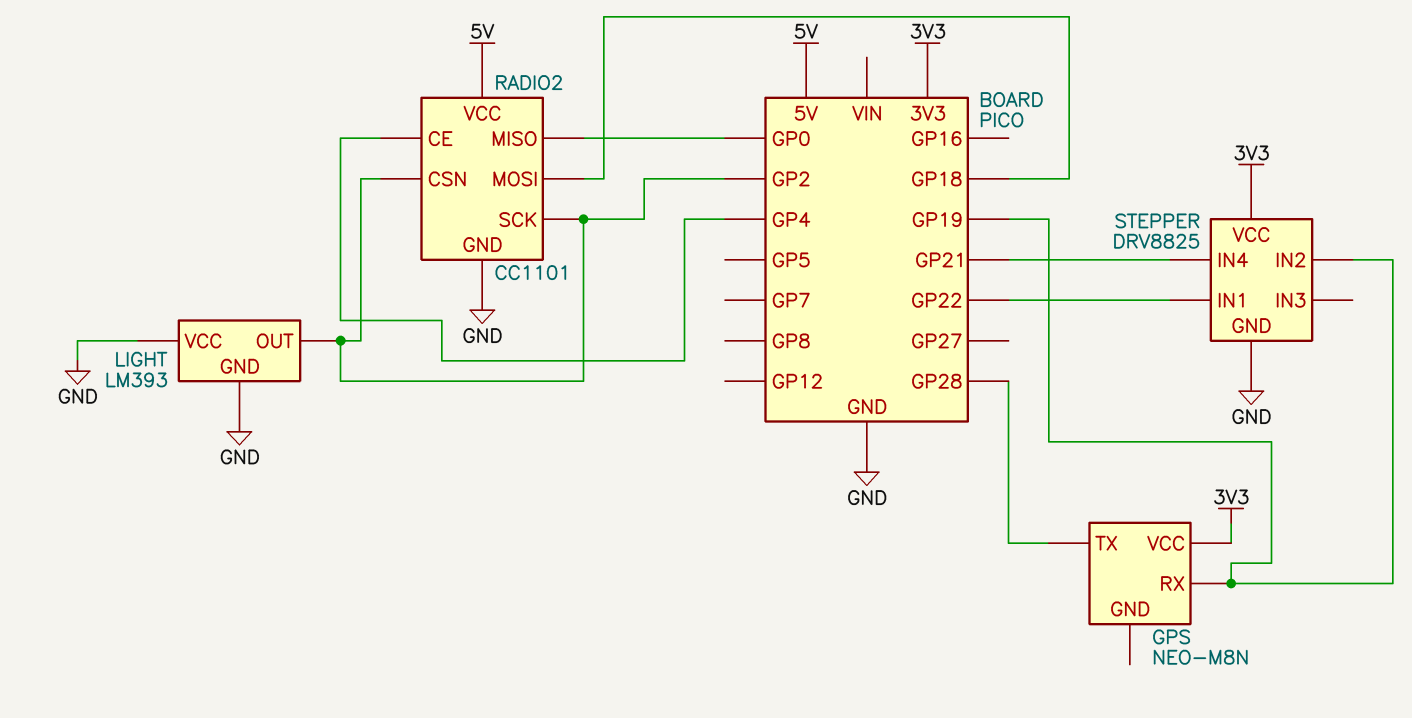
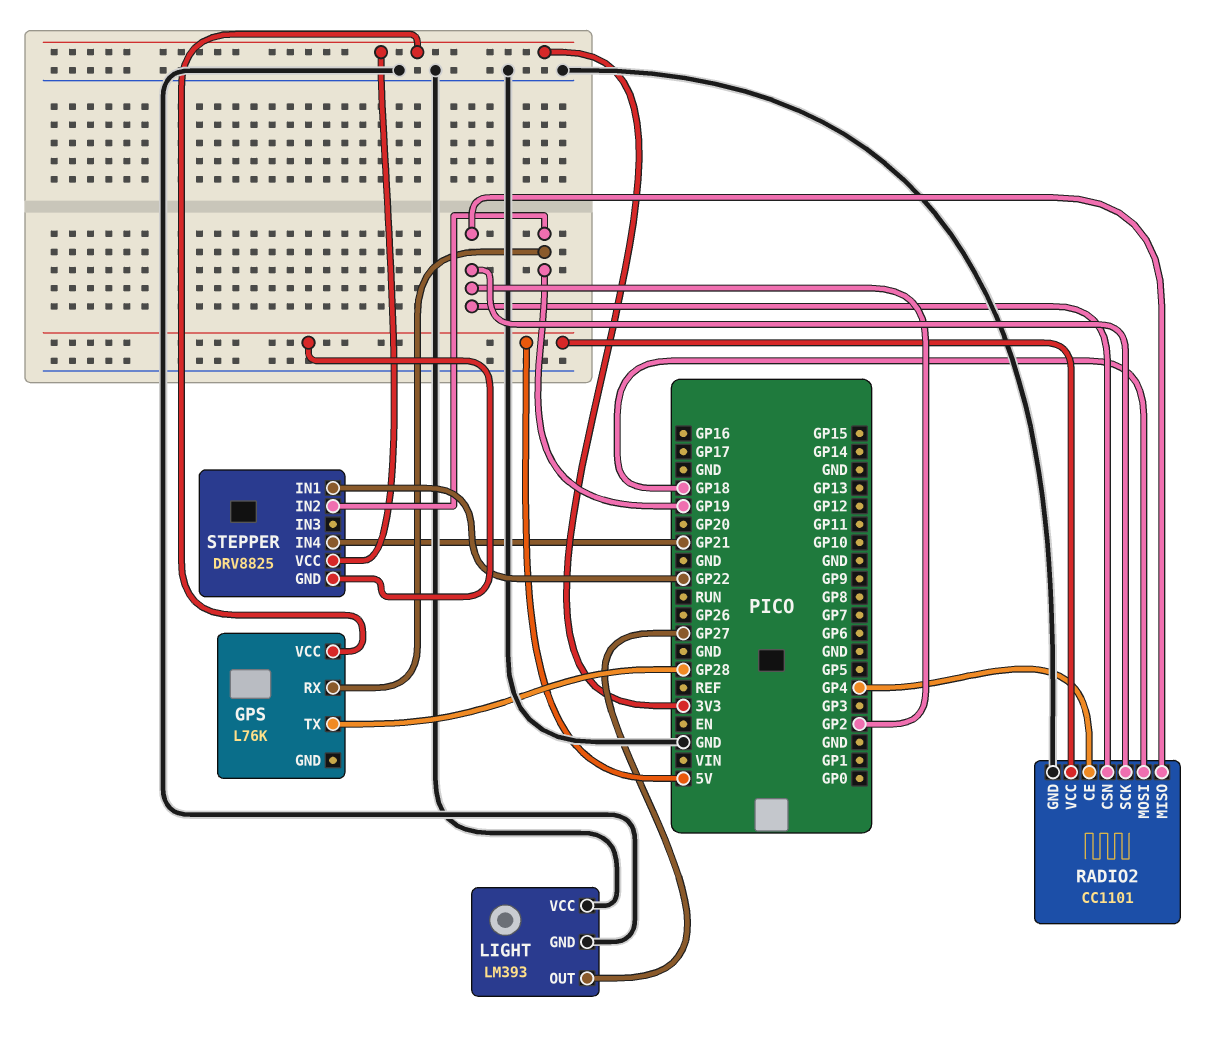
GPS: NEO-M8N -> L76K
LIGHT pin OUT: GP2 -> GP27
RADIO2 pin MISO: GP0 -> GP2
STEPPER pin GND: GND -> 5V

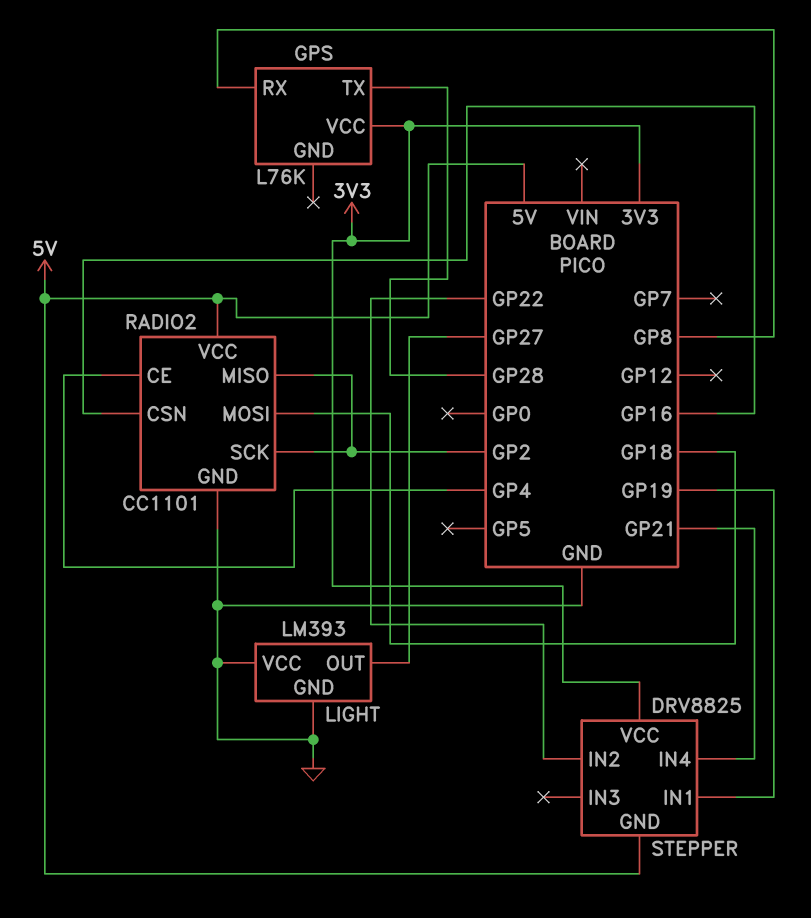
GPS pin RX: GP19 -> GP8
RADIO2 pin CSN: GP2 -> GP16
STEPPER pin IN1: GP22 -> GP19
STEPPER pin IN2: GP19 -> GP22

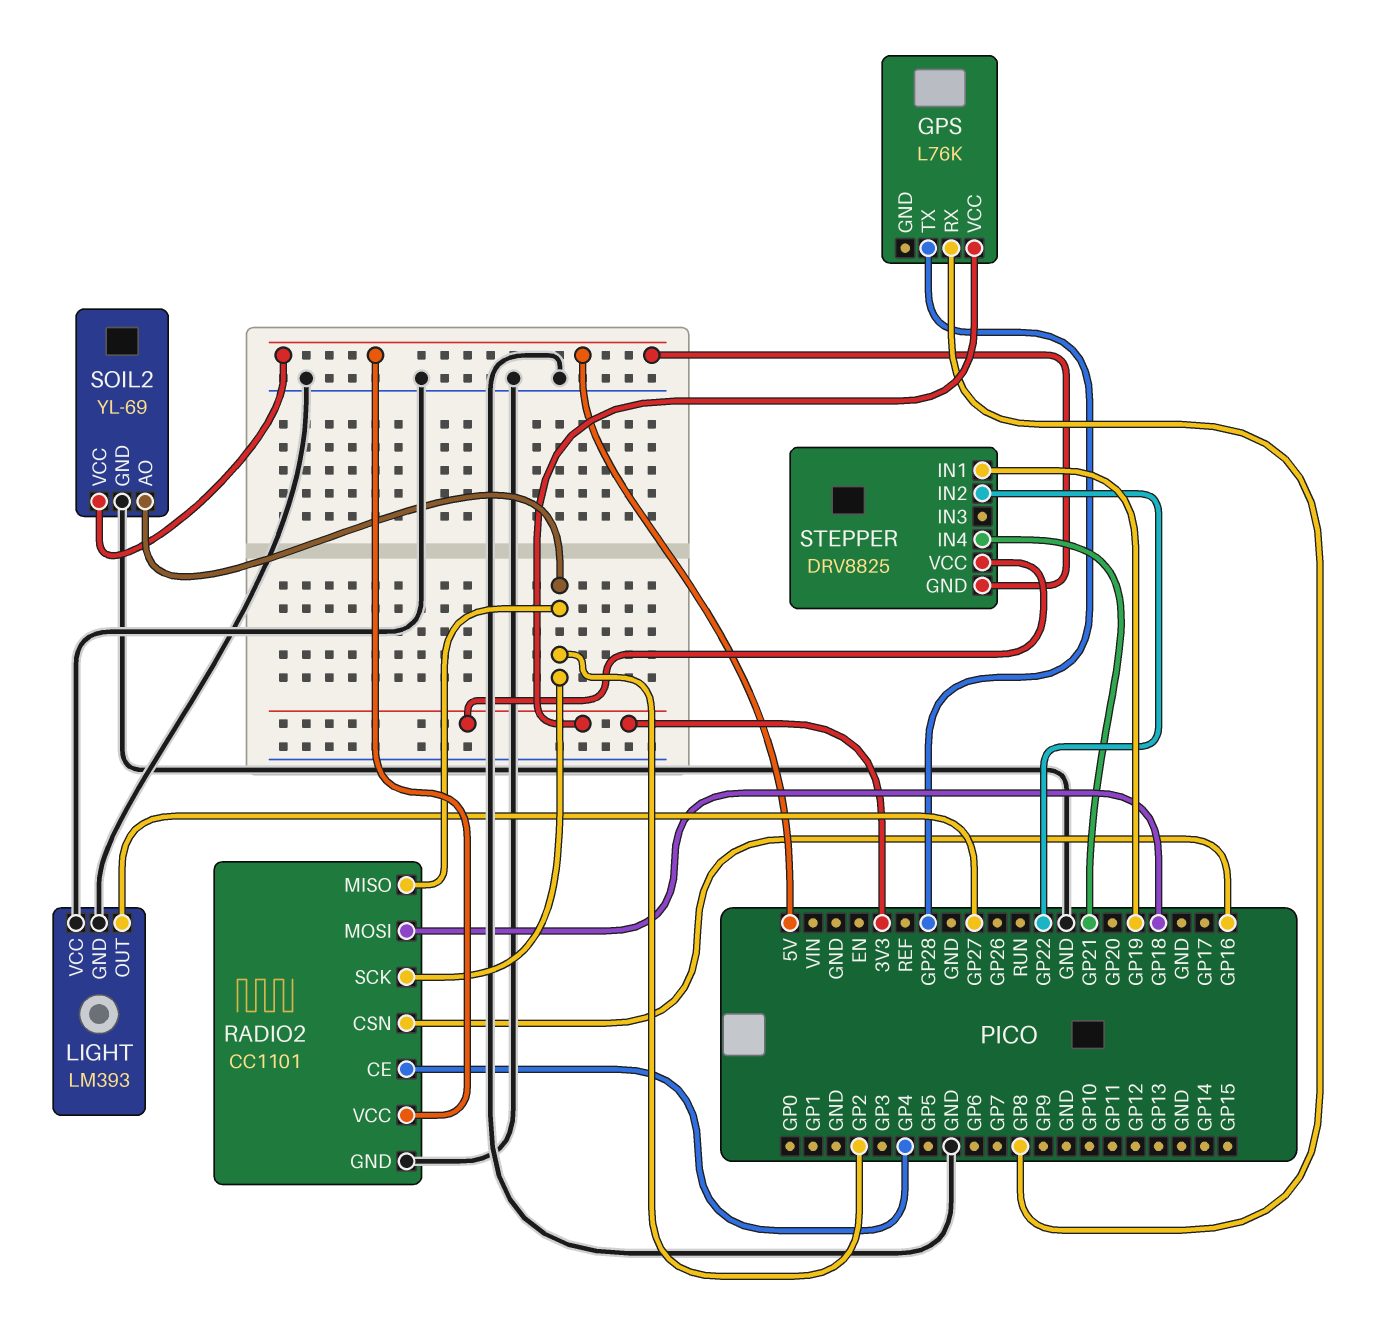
SOIL2: none -> YL-69
SOIL2 pin AO: none -> GP2
SOIL2 pin GND: none -> GND
SOIL2 pin VCC: none -> 5V

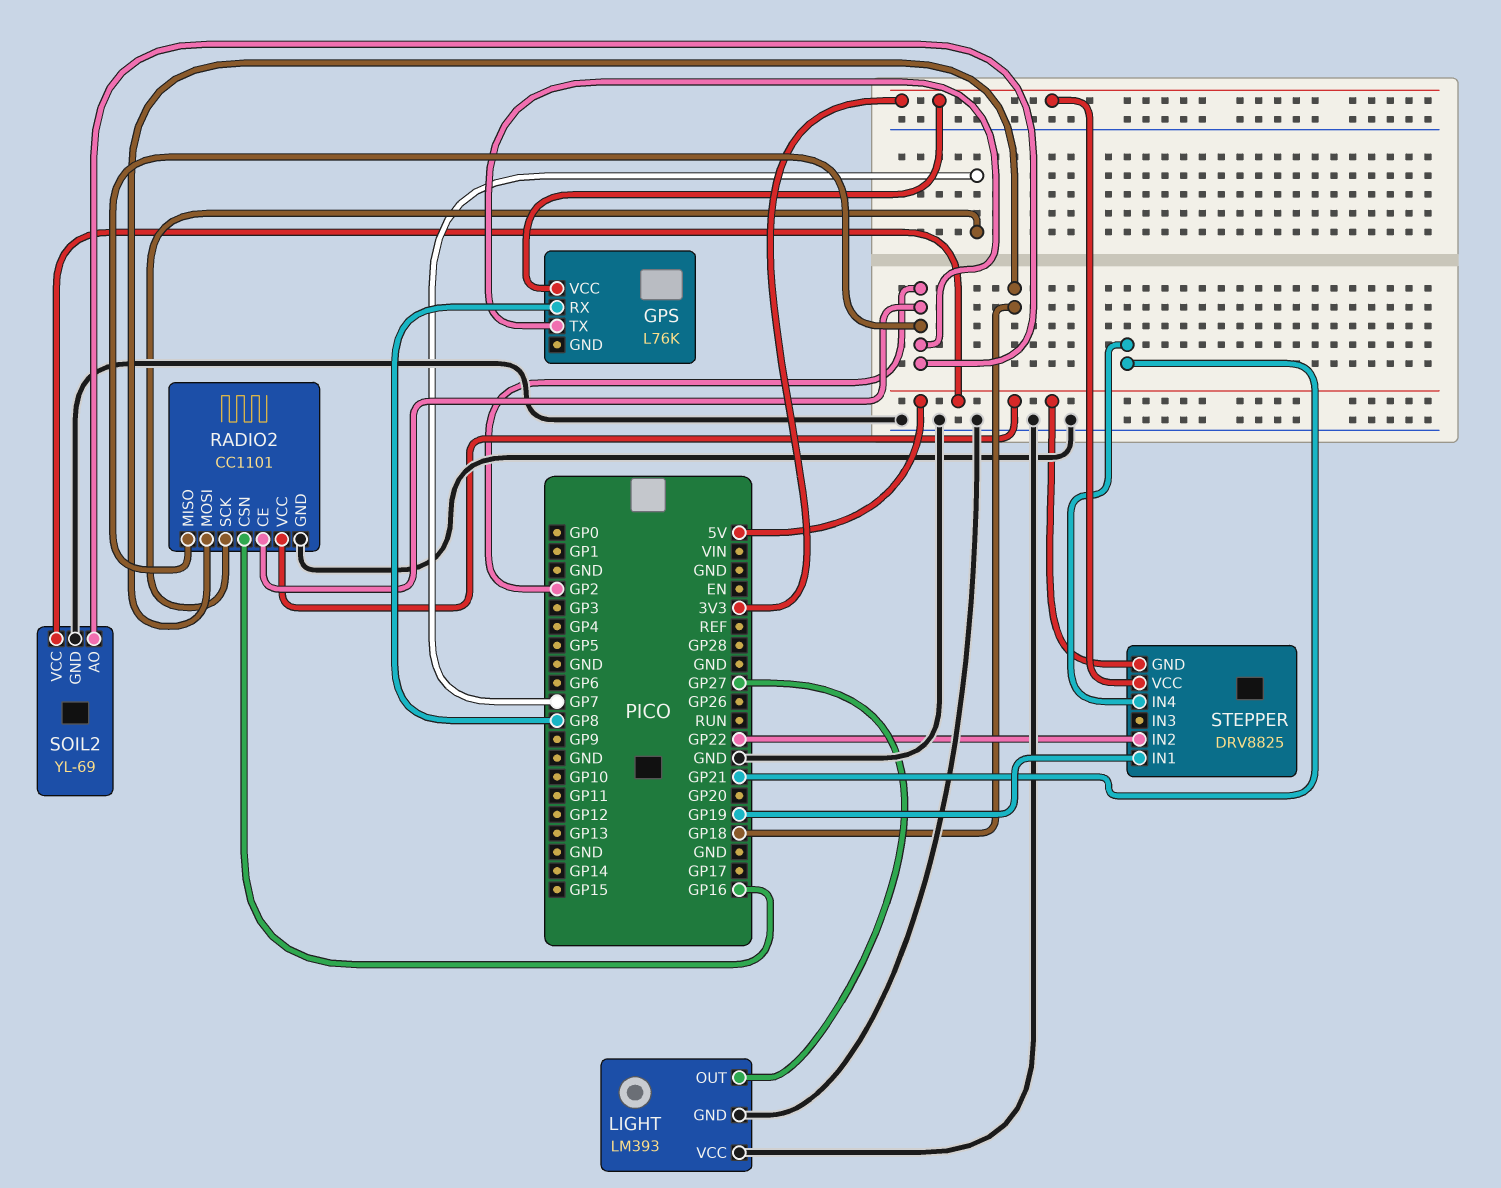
GPS pin TX: GP28 -> GP2
RADIO2 pin CE: GP4 -> GP2
RADIO2 pin SCK: GP2 -> GP7

